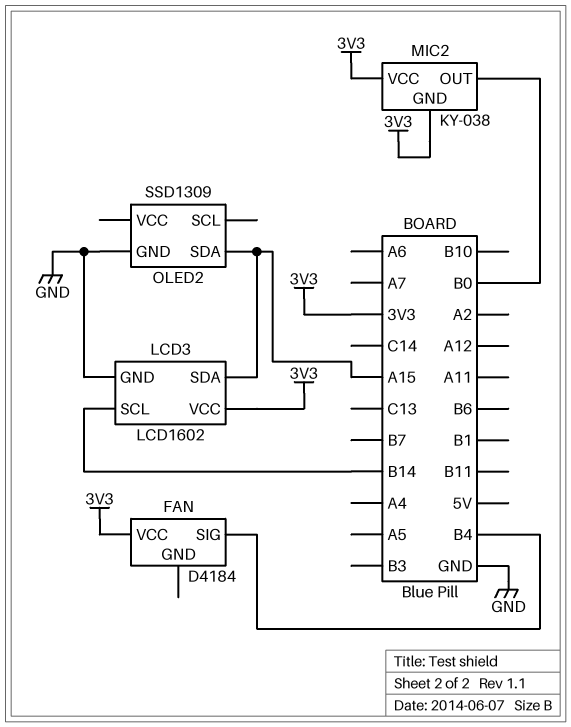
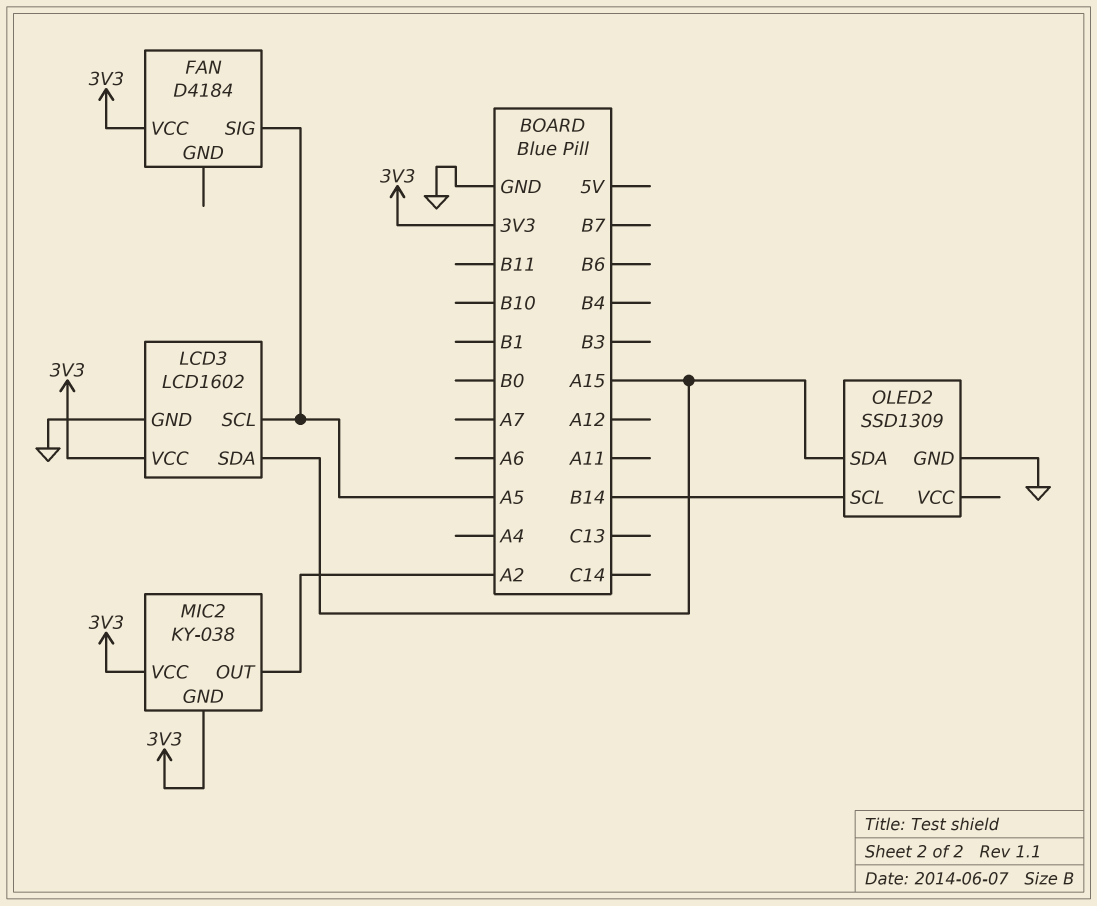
FAN pin SIG: B4 -> A5
LCD3 pin SCL: B14 -> A5
MIC2 pin OUT: B0 -> A2
OLED2 pin SCL: none -> B14

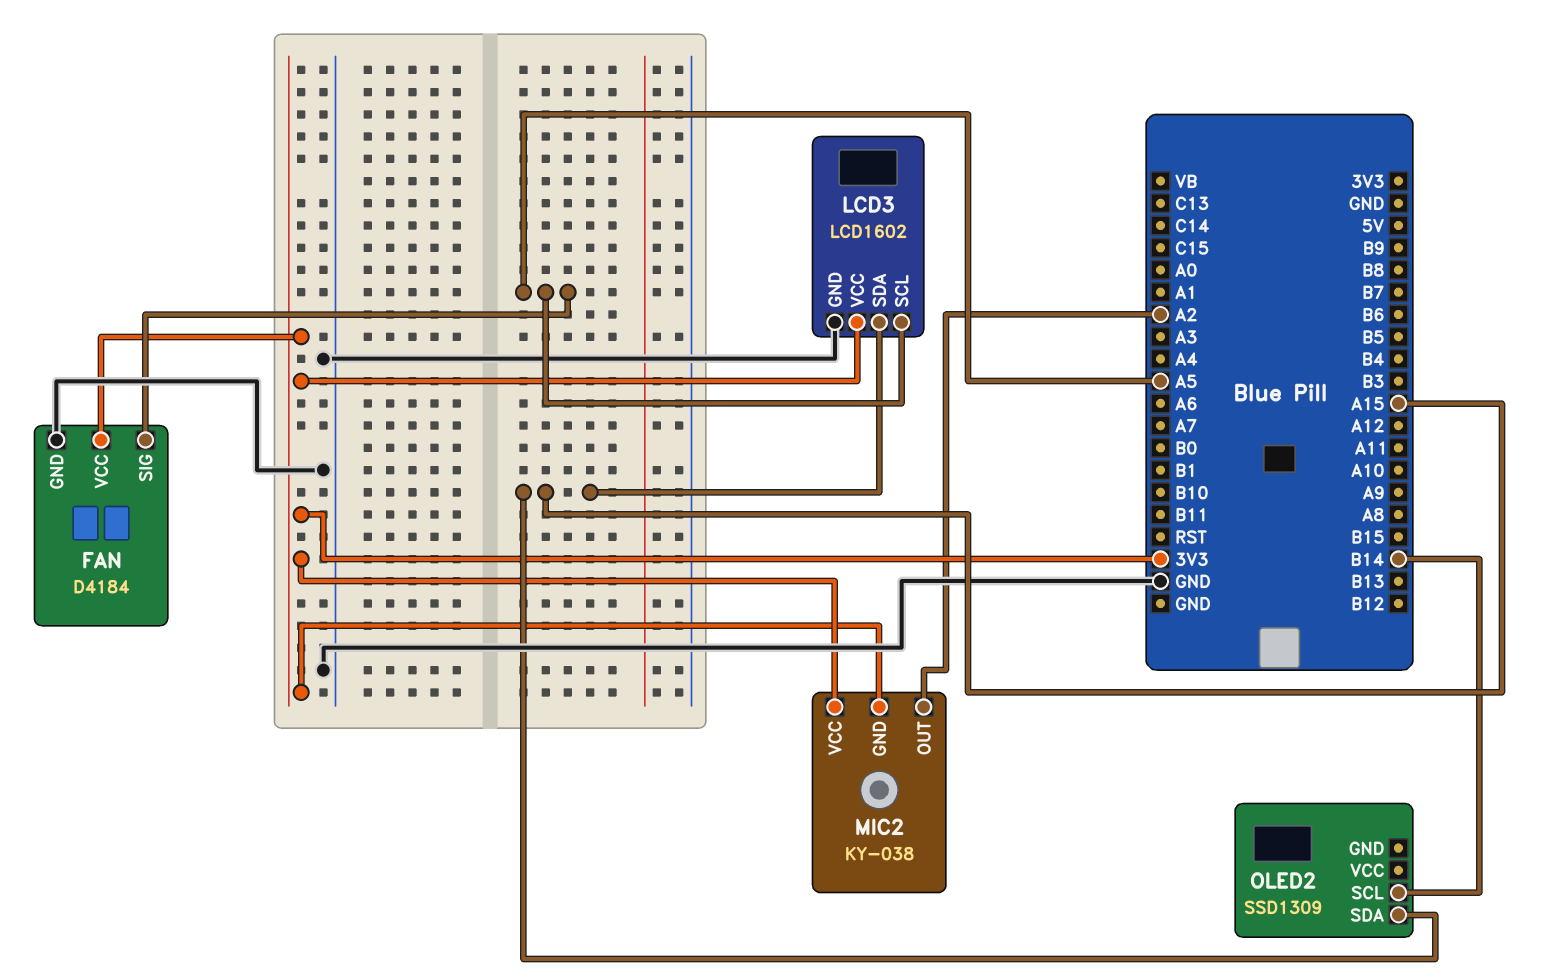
FAN pin GND: none -> GND
OLED2 pin GND: GND -> none

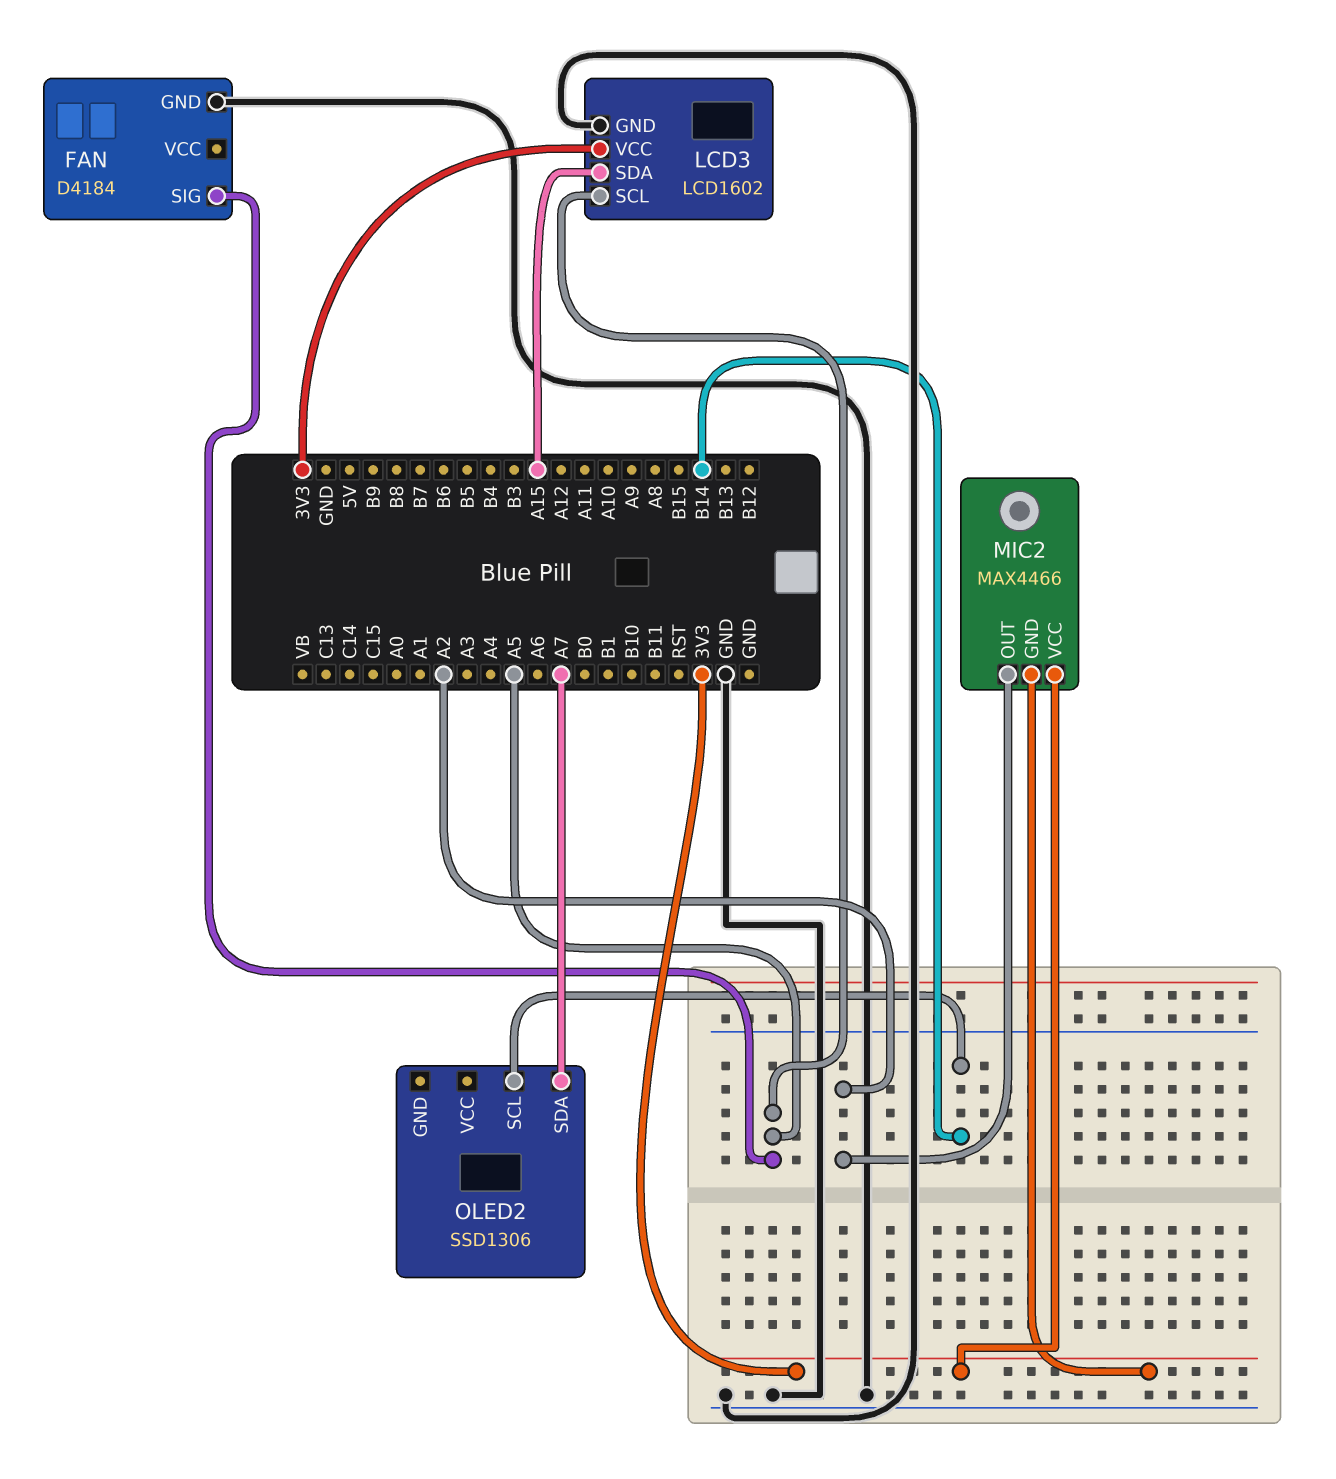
FAN pin VCC: 3V3 -> none
MIC2: KY-038 -> MAX4466
OLED2: SSD1309 -> SSD1306
OLED2 pin SDA: A15 -> A7

